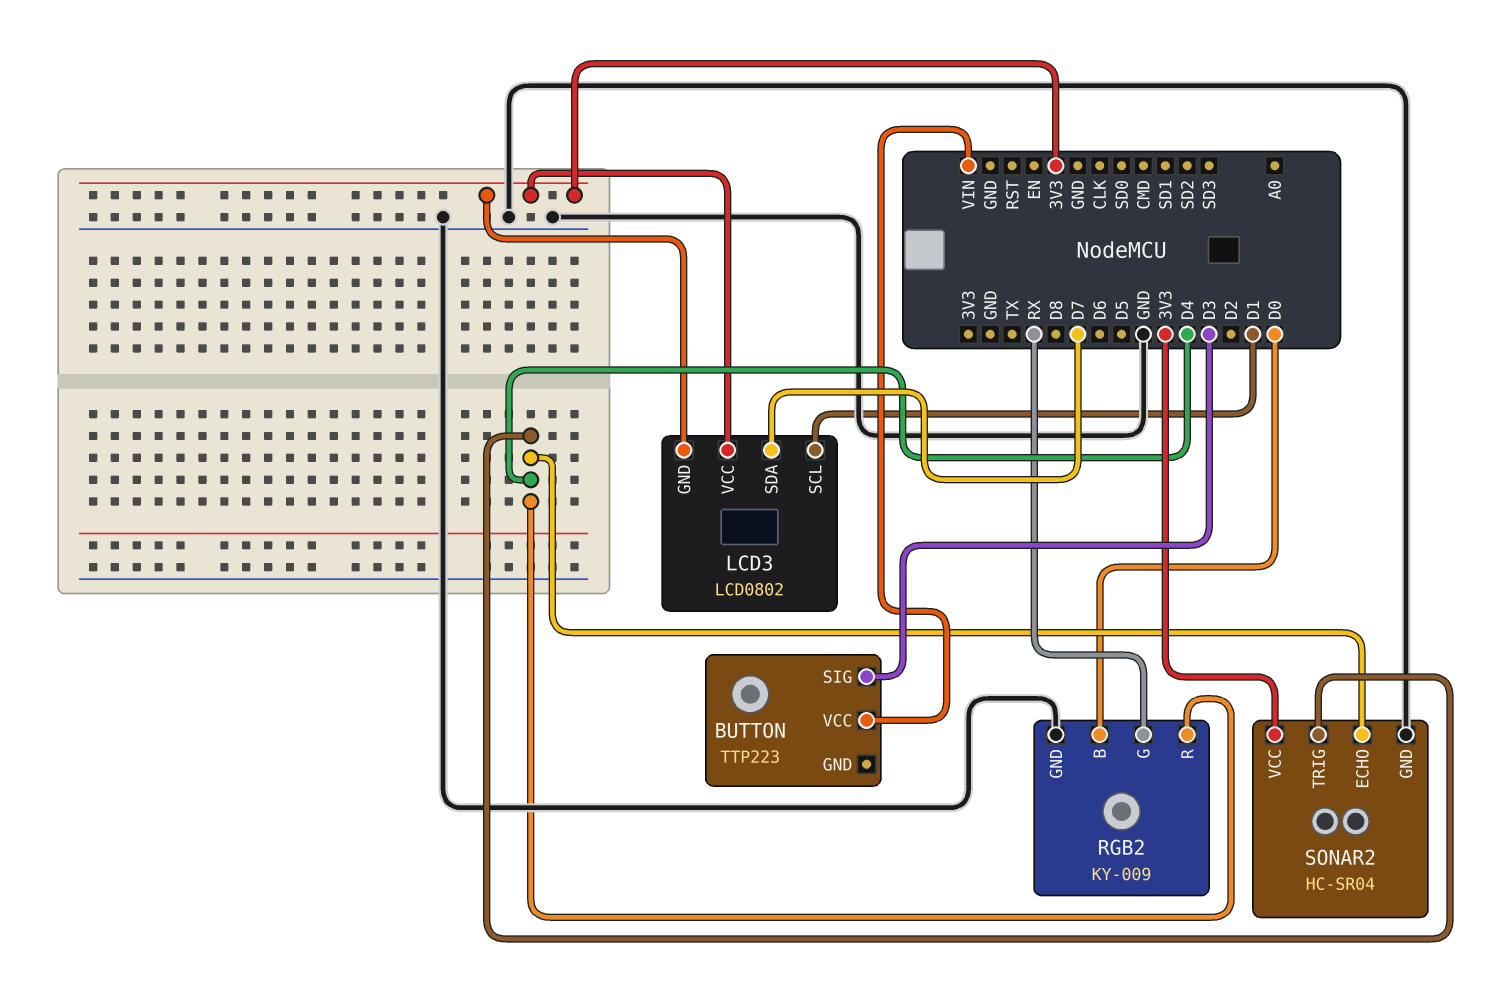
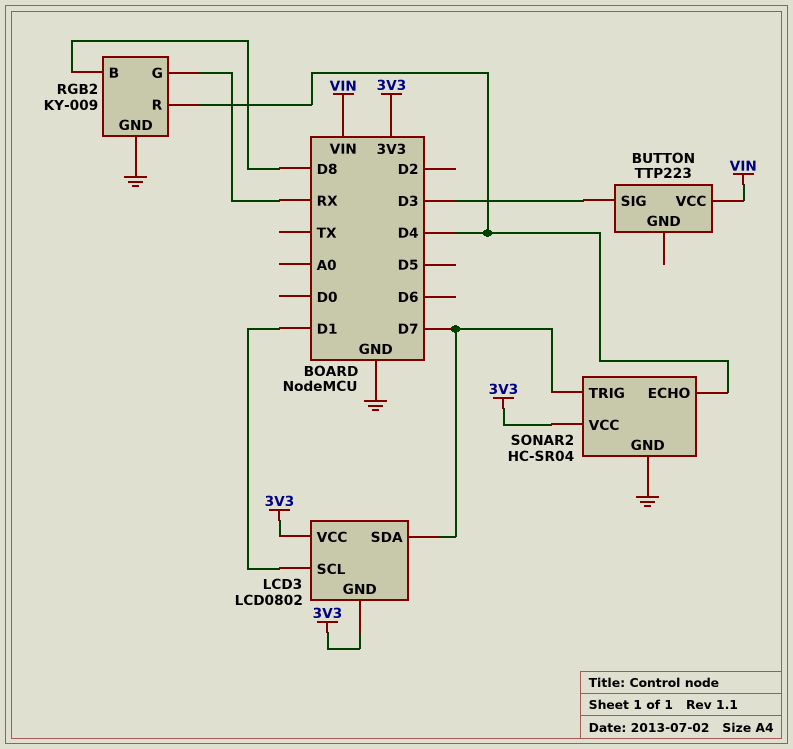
RGB2 pin B: D0 -> D8
SONAR2 pin TRIG: D4 -> D7

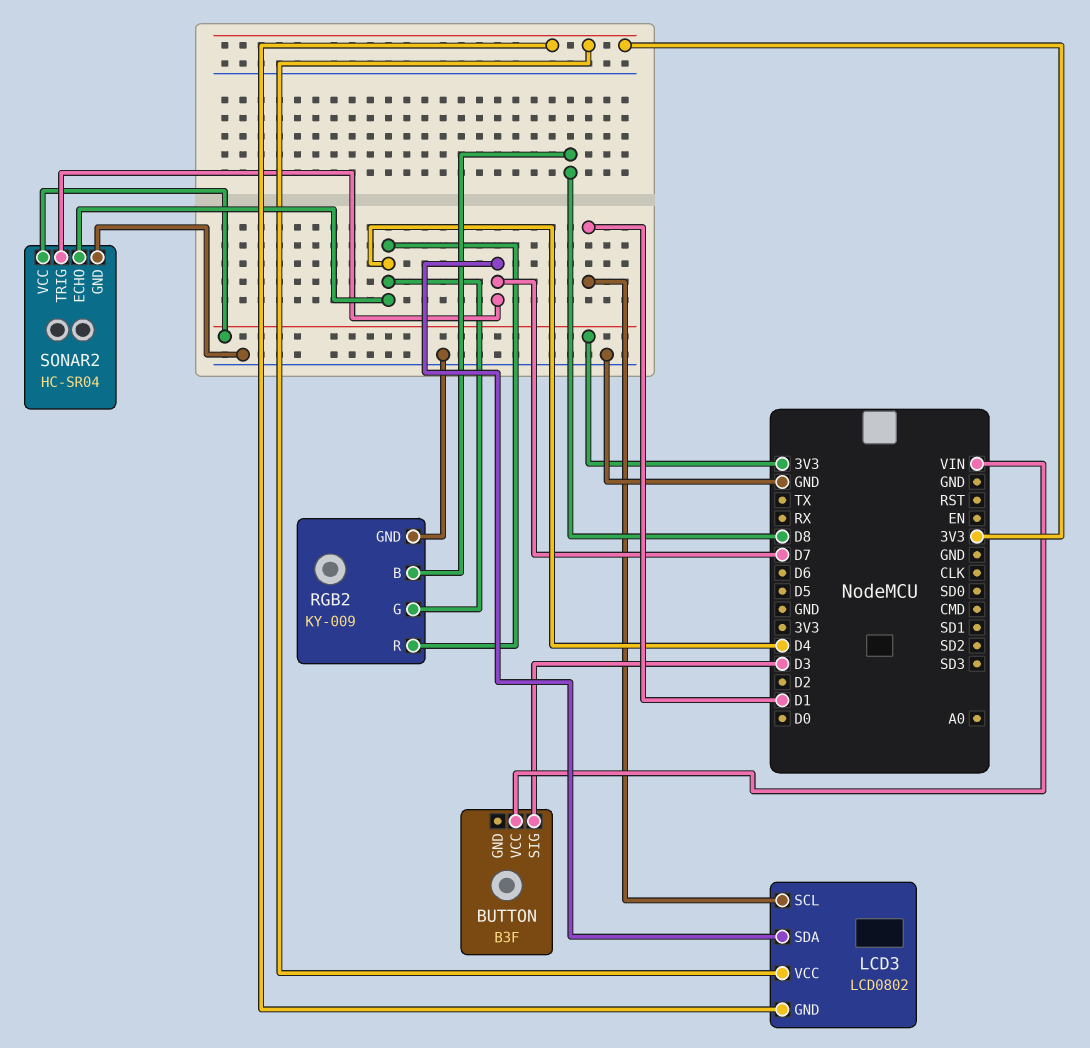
BUTTON: TTP223 -> B3F
RGB2 pin G: RX -> D4

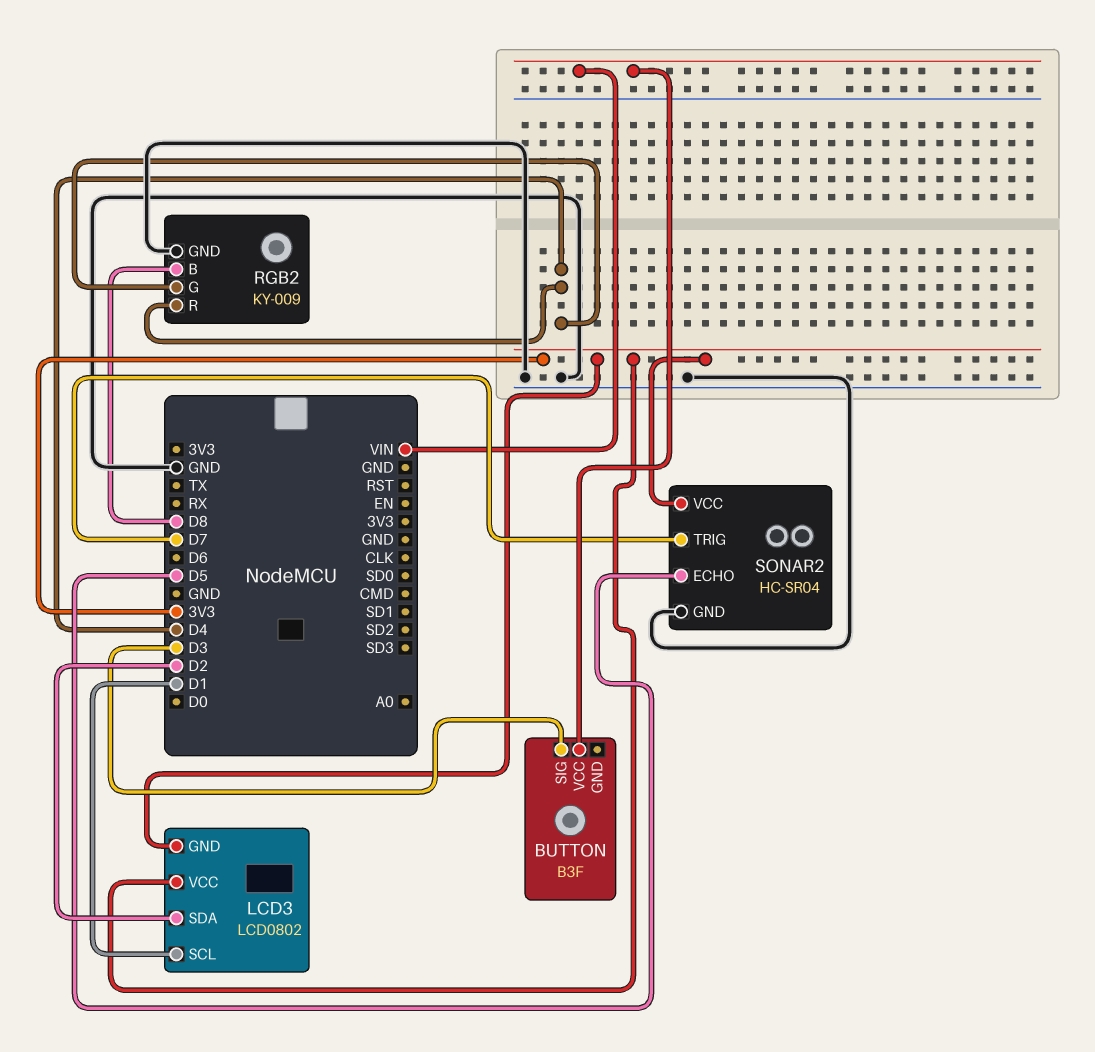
LCD3 pin SDA: D7 -> D2
SONAR2 pin ECHO: D4 -> D5

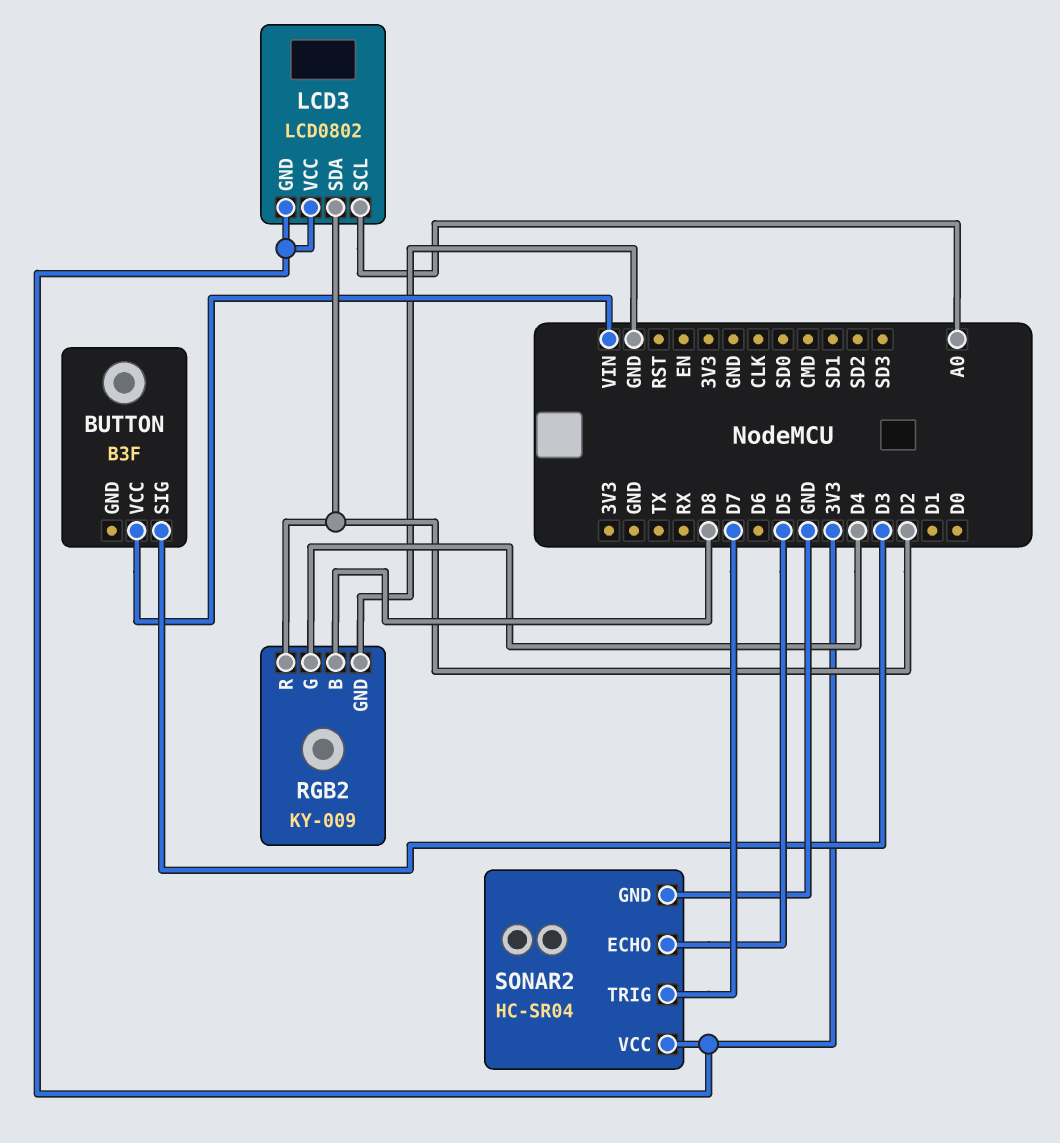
LCD3 pin SCL: D1 -> A0
RGB2 pin R: D4 -> D2

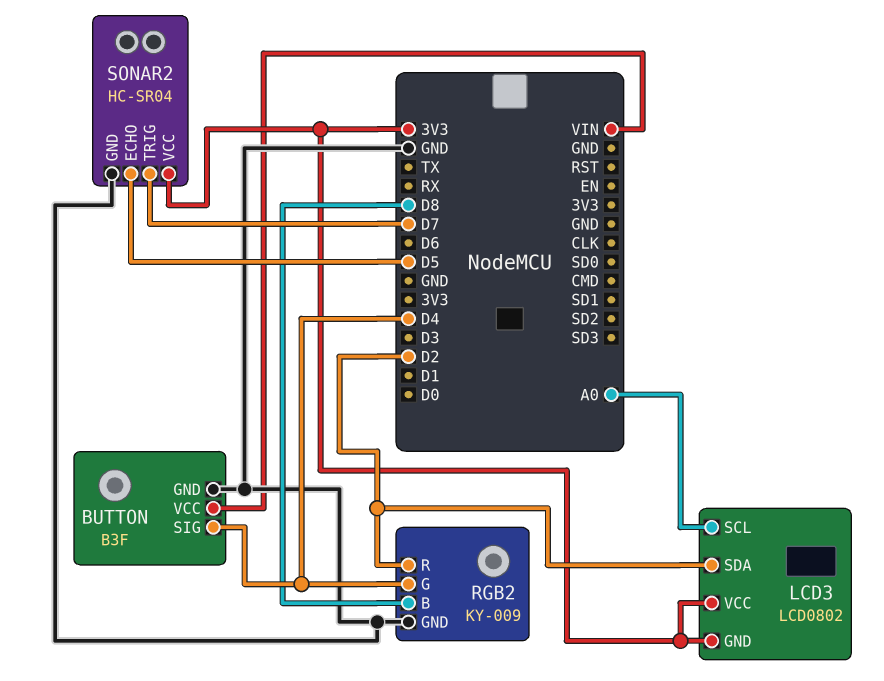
BUTTON pin GND: none -> GND
BUTTON pin SIG: D3 -> D4

